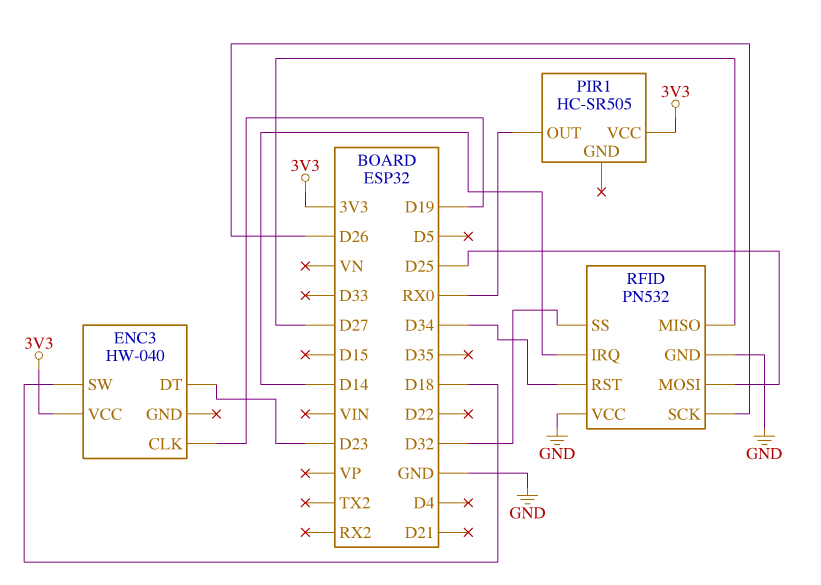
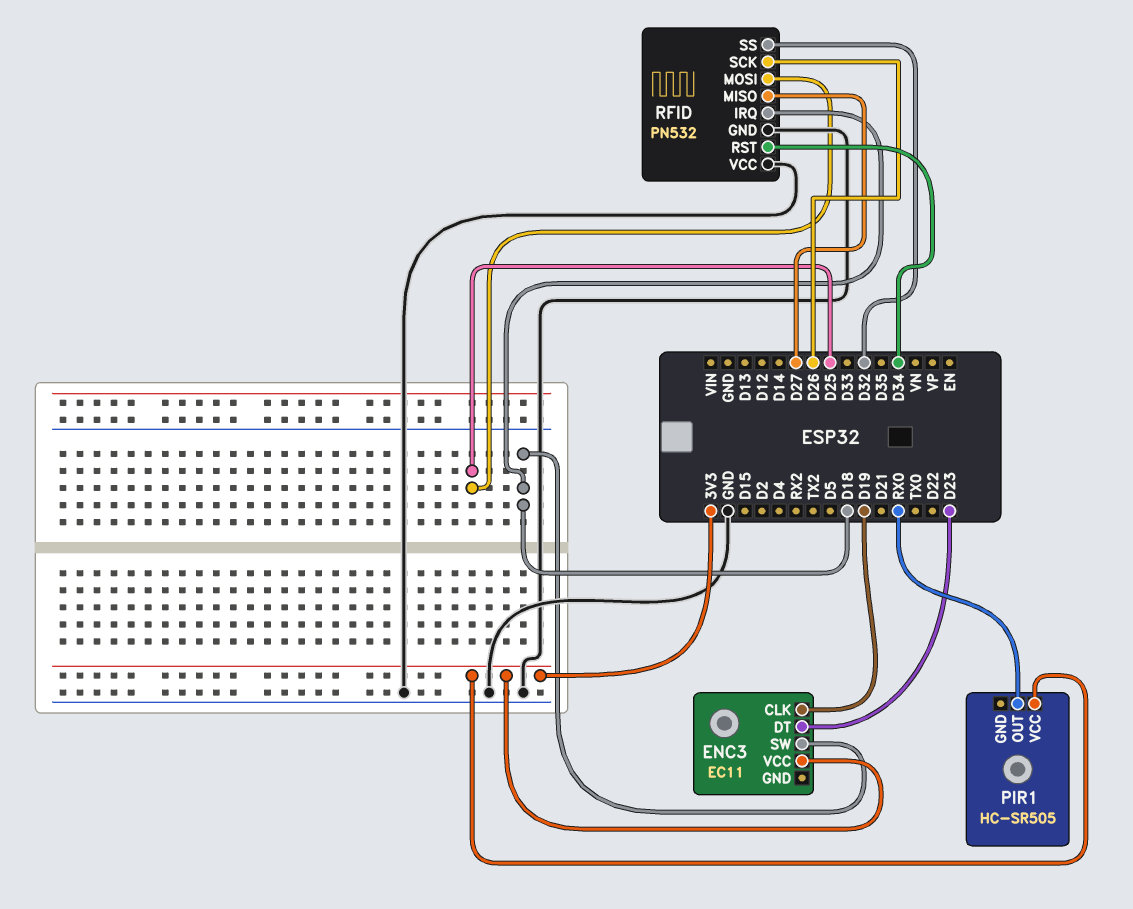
ENC3: HW-040 -> EC11
RFID pin IRQ: D14 -> D18

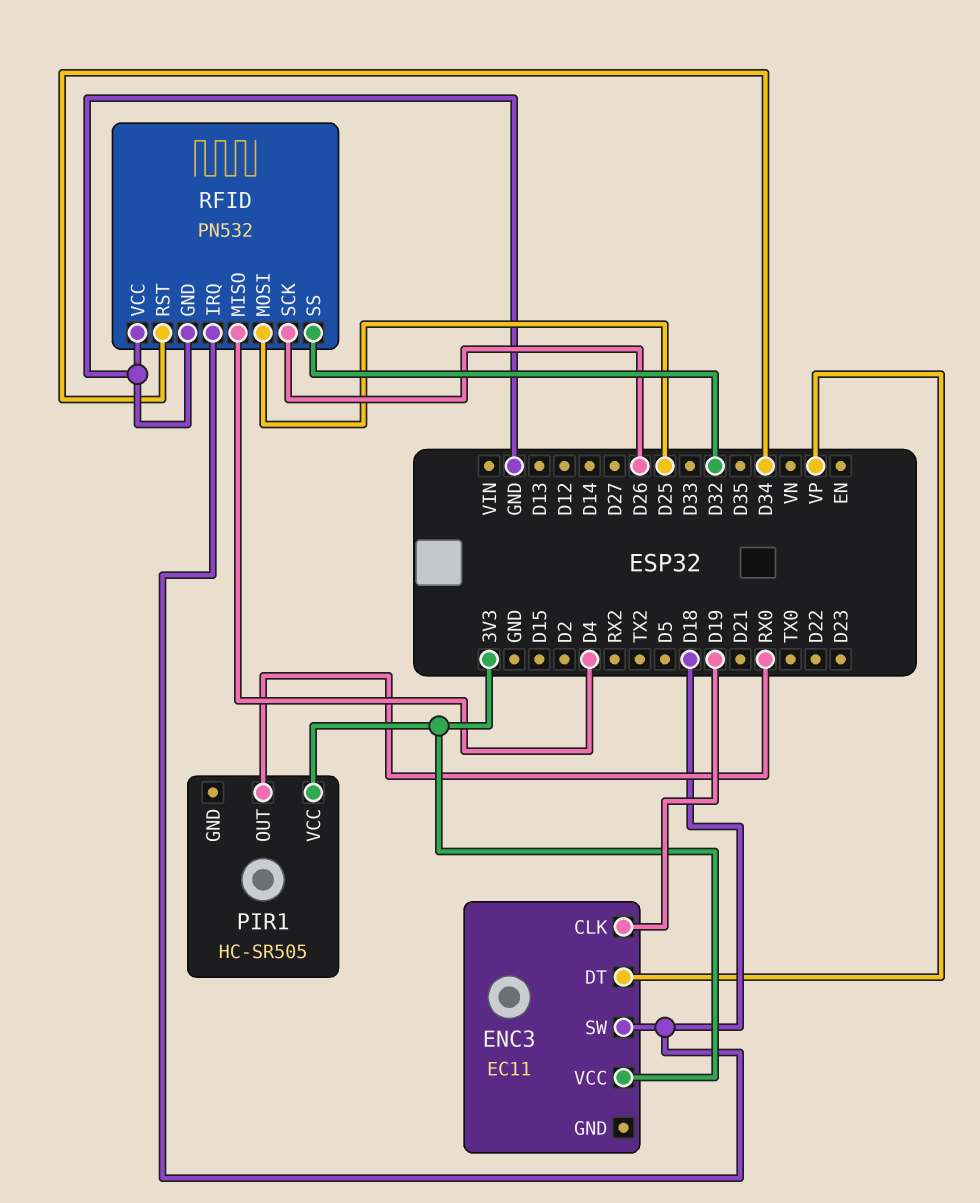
ENC3 pin DT: D23 -> VP
RFID pin MISO: D27 -> D4

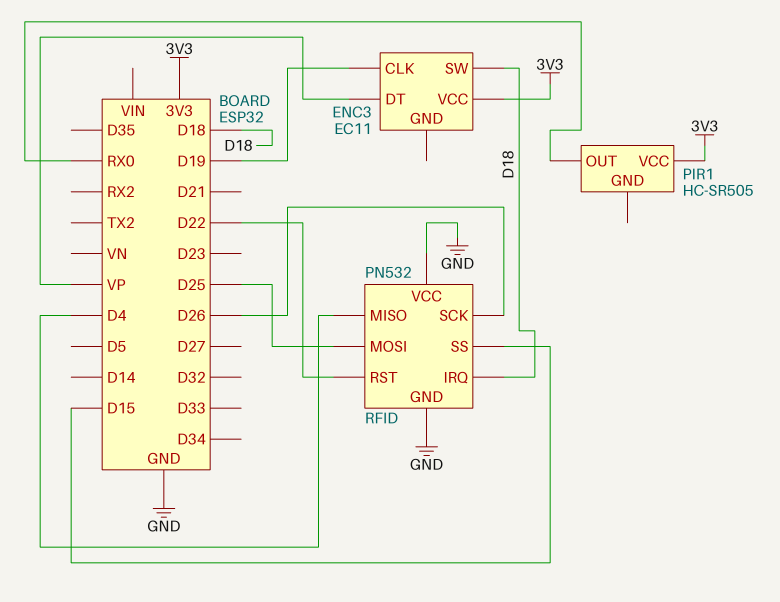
RFID pin RST: D34 -> D22
RFID pin SS: D32 -> D15

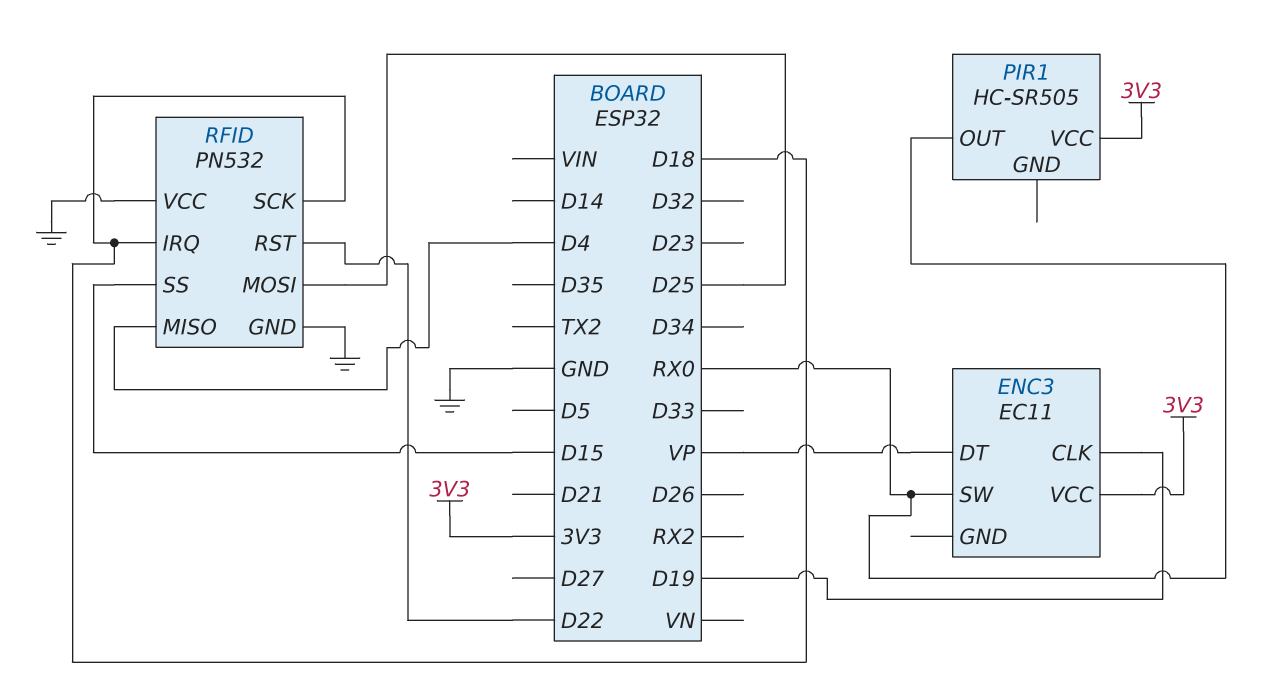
ENC3 pin SW: D18 -> RX0
RFID pin SCK: D26 -> D18

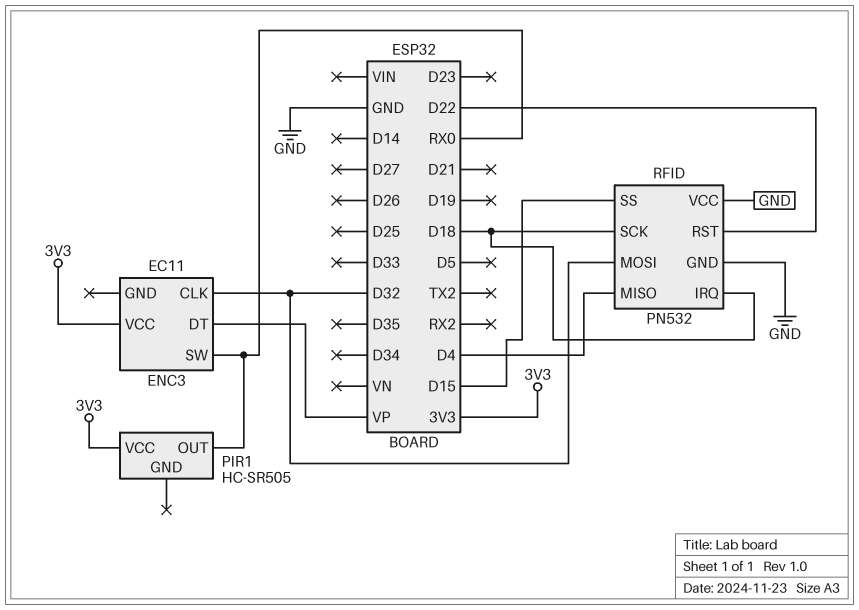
ENC3 pin CLK: D19 -> D32
RFID pin MOSI: D25 -> D32

